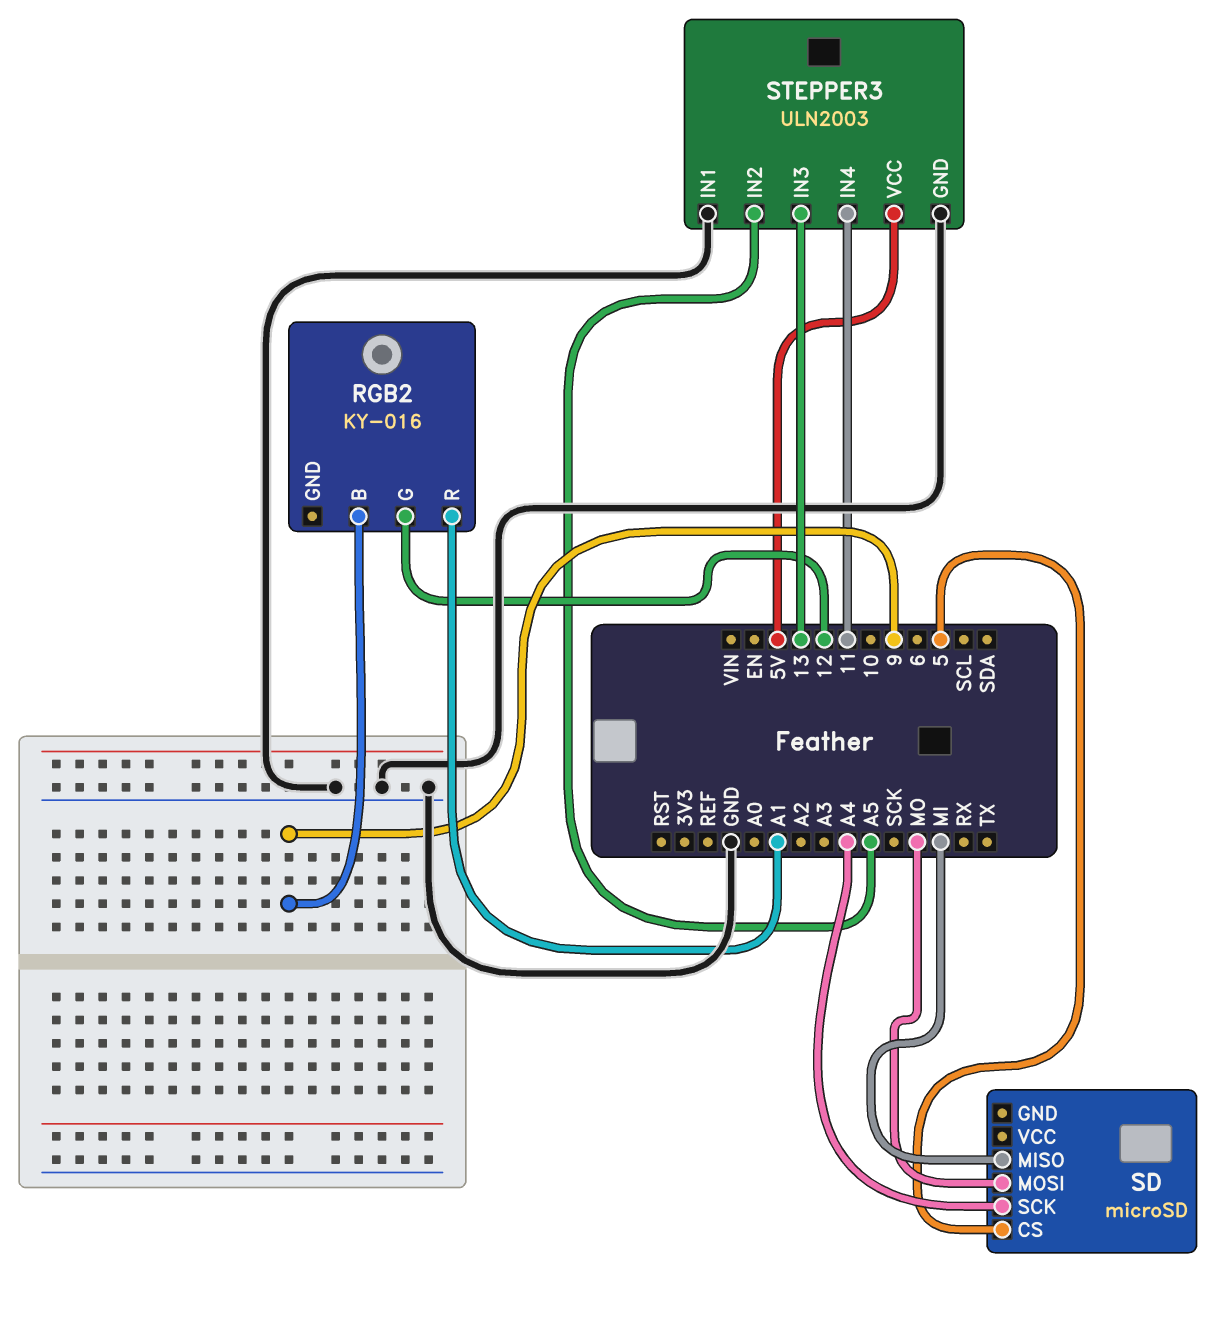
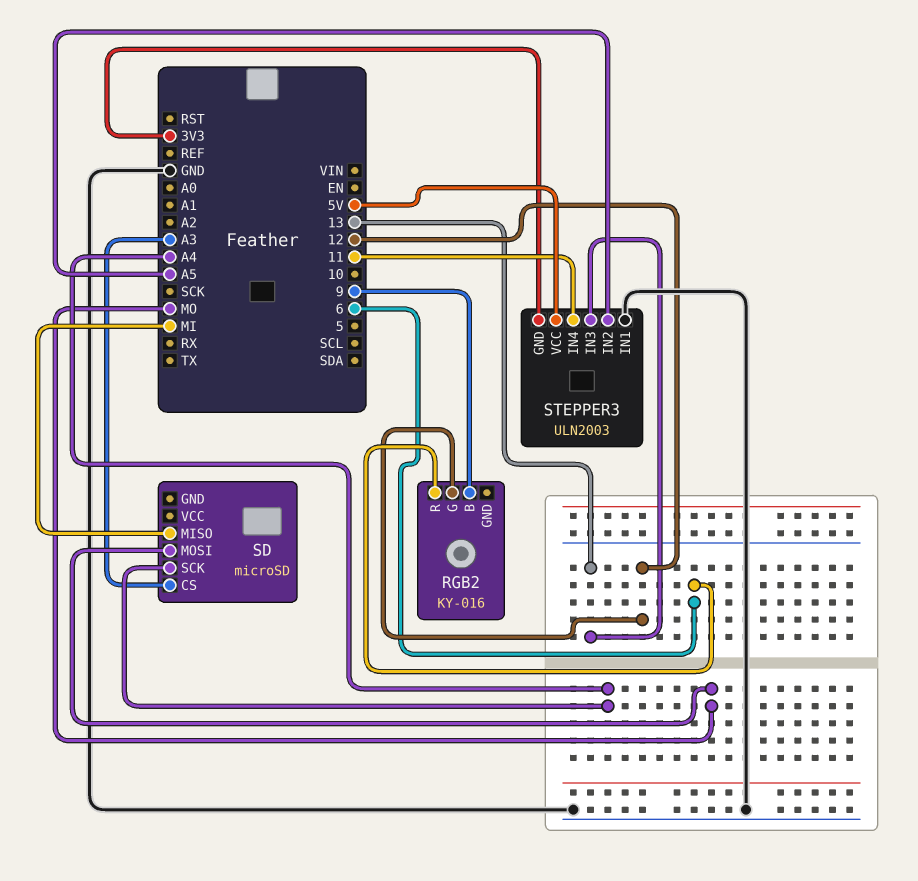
RGB2 pin R: A1 -> 6
SD pin CS: 5 -> A3
STEPPER3 pin GND: GND -> 3V3

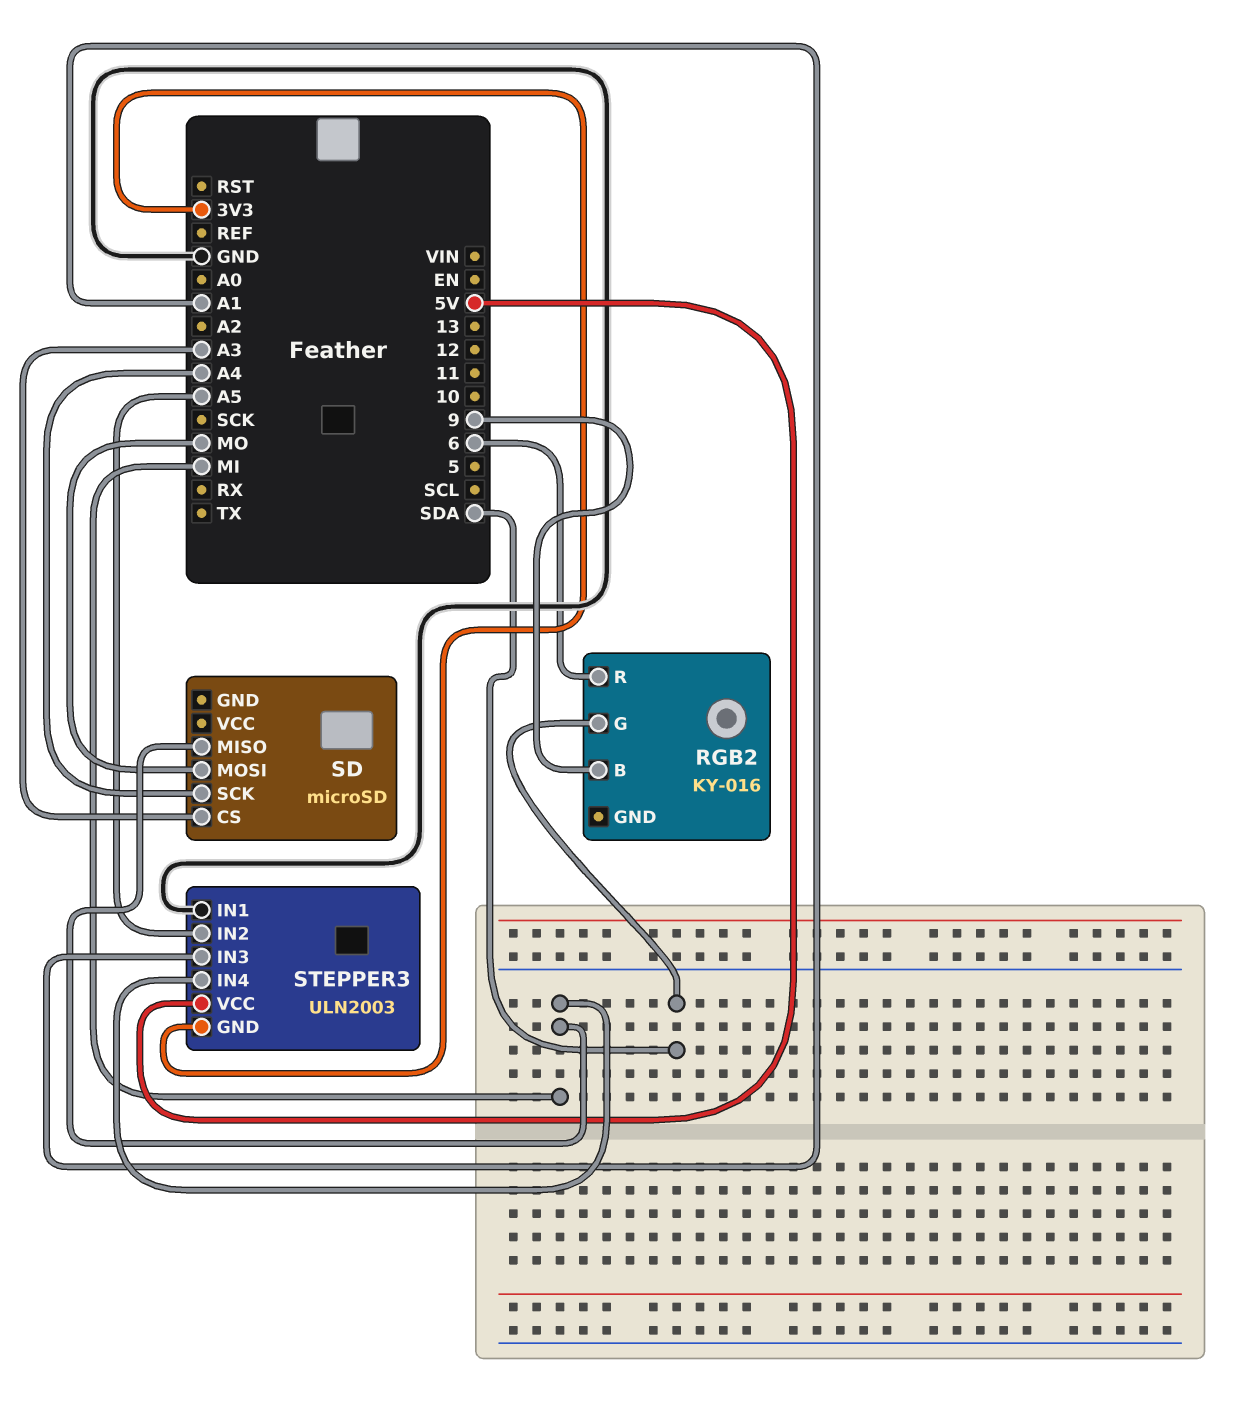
RGB2 pin G: 12 -> SDA
STEPPER3 pin IN3: 13 -> A1
STEPPER3 pin IN4: 11 -> MI

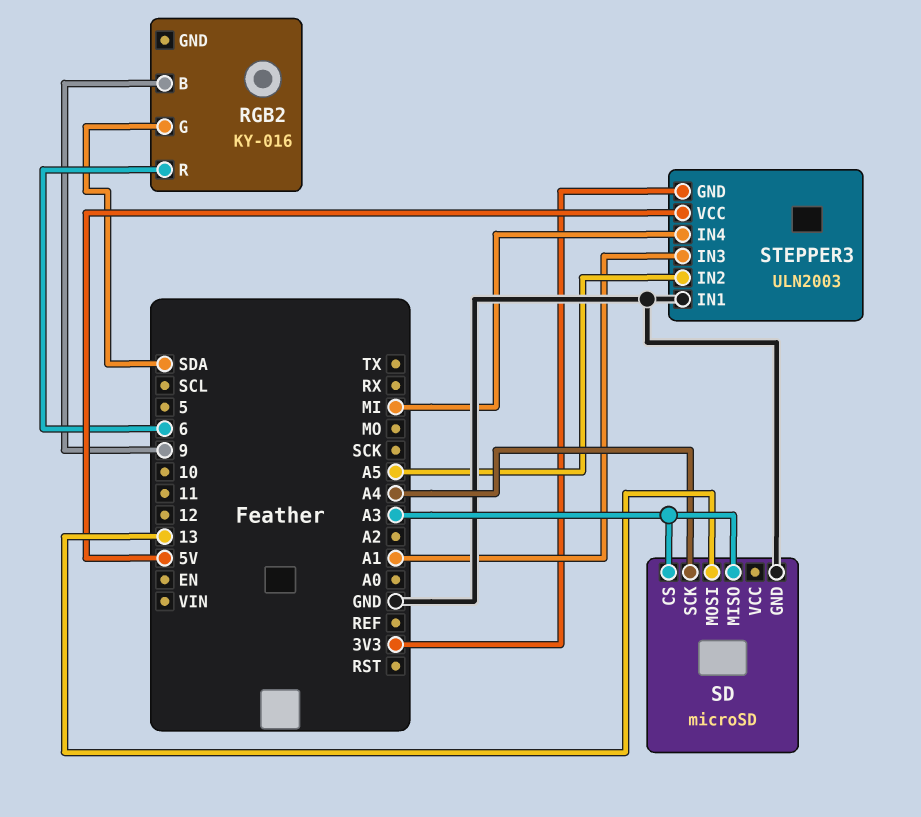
SD pin GND: none -> GND
SD pin MISO: MI -> A3
SD pin MOSI: MO -> 13

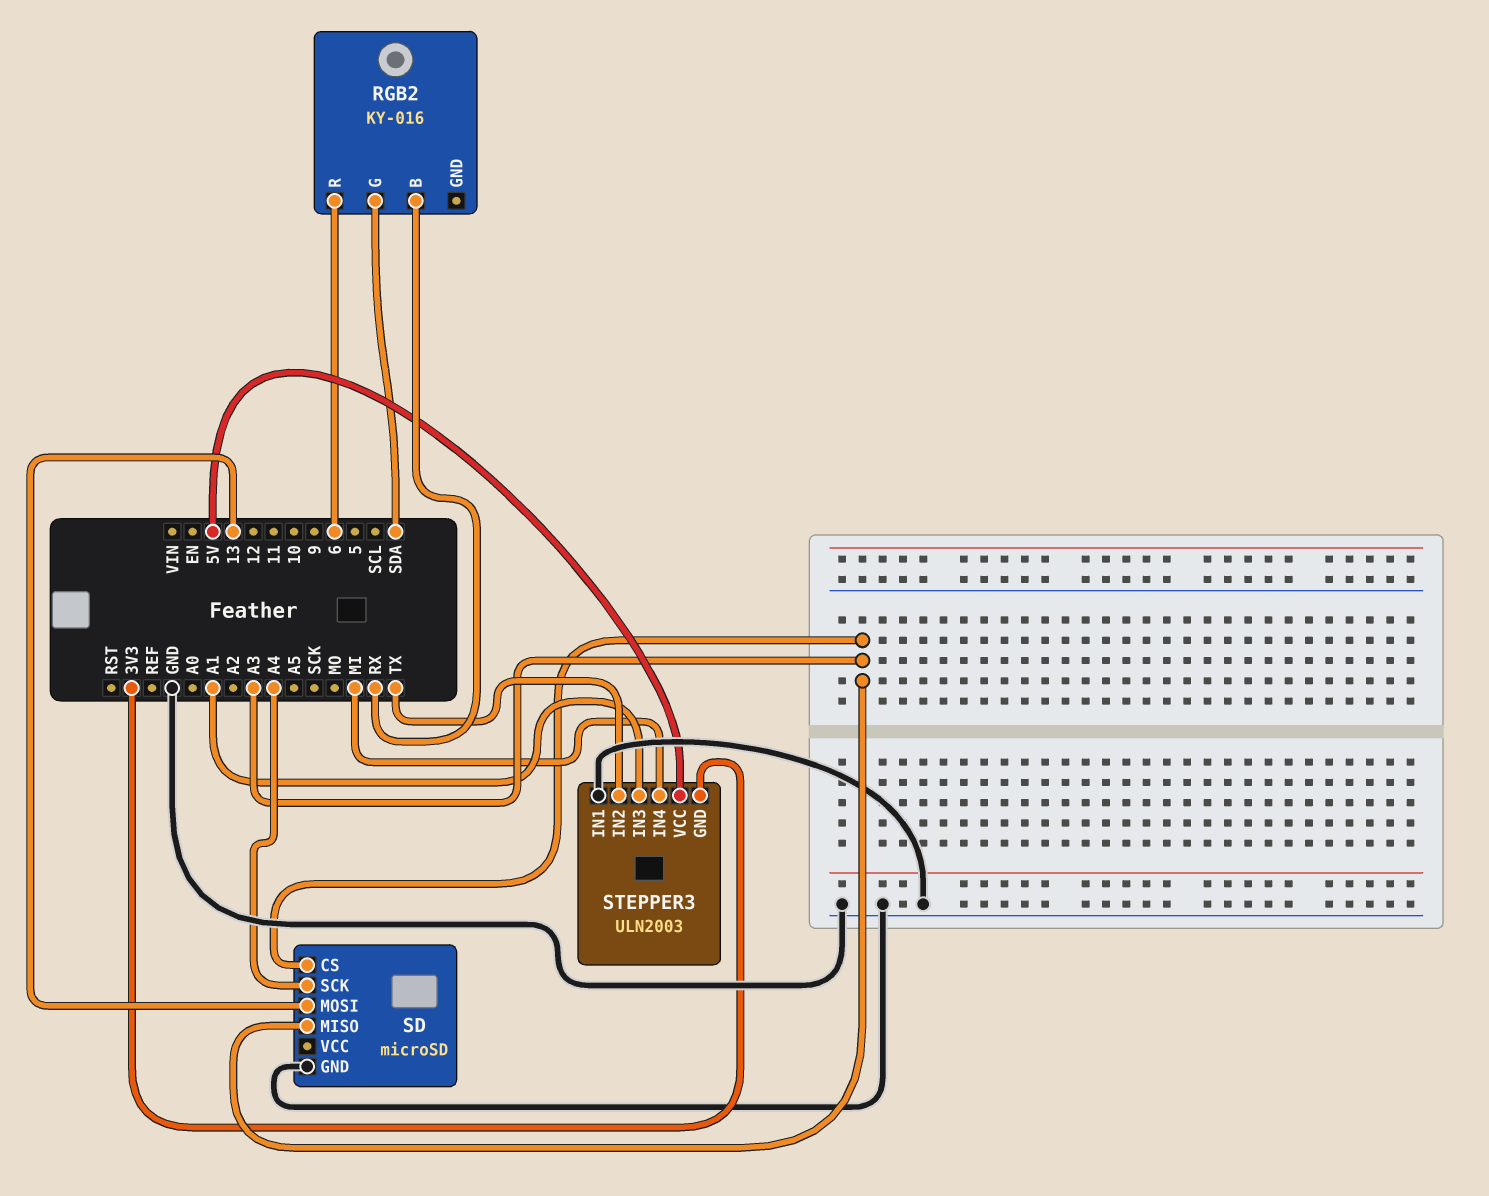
RGB2 pin B: 9 -> RX
STEPPER3 pin IN2: A5 -> TX

